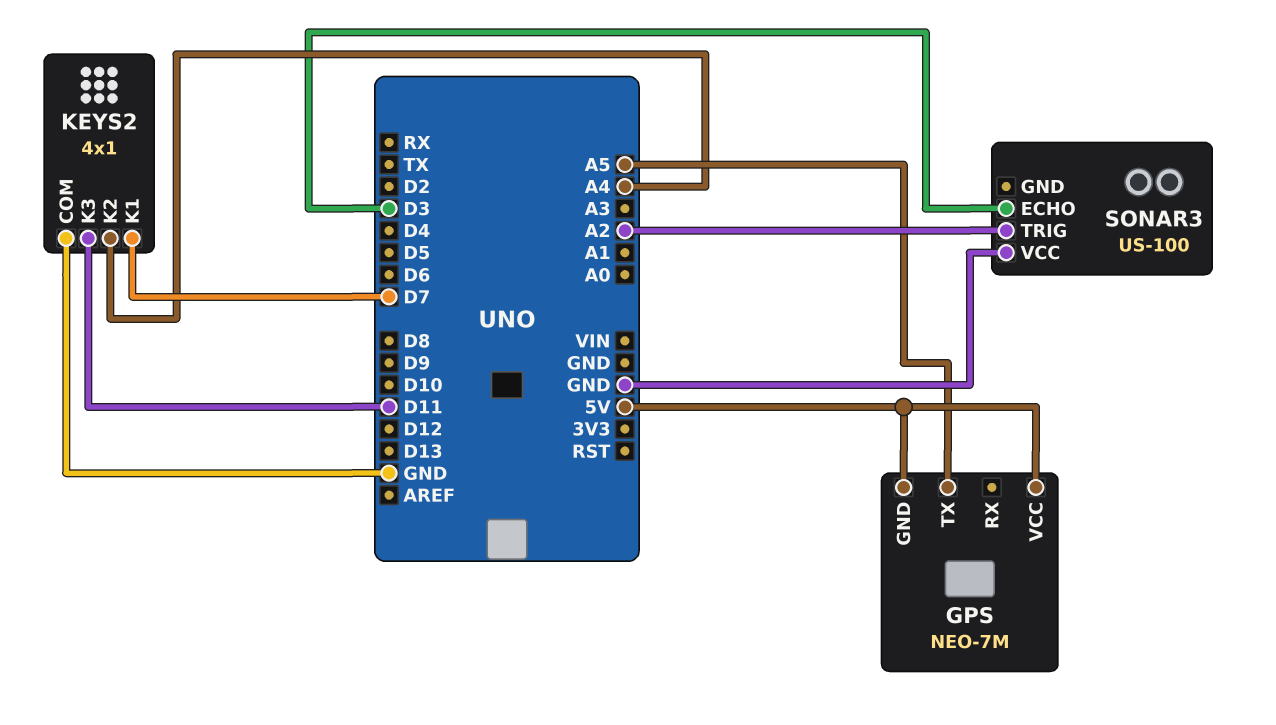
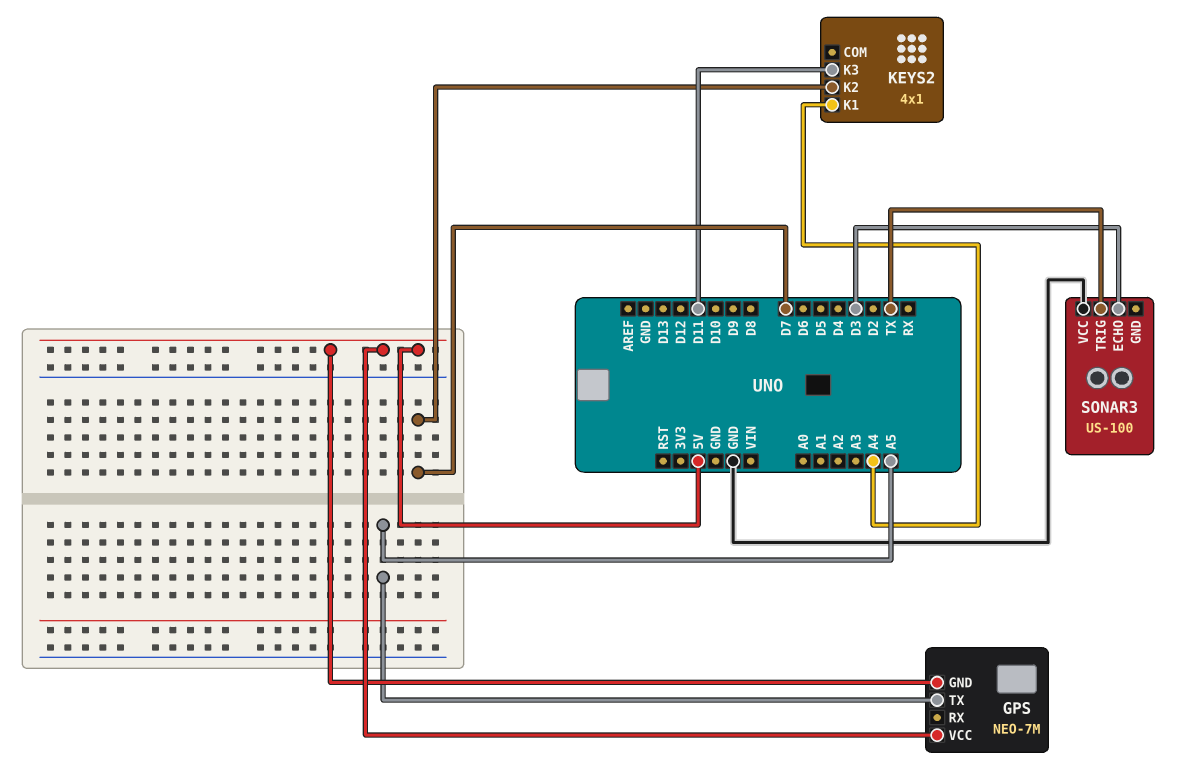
KEYS2 pin COM: GND -> none
KEYS2 pin K1: D7 -> A4
KEYS2 pin K2: A4 -> D7
SONAR3 pin TRIG: A2 -> TX

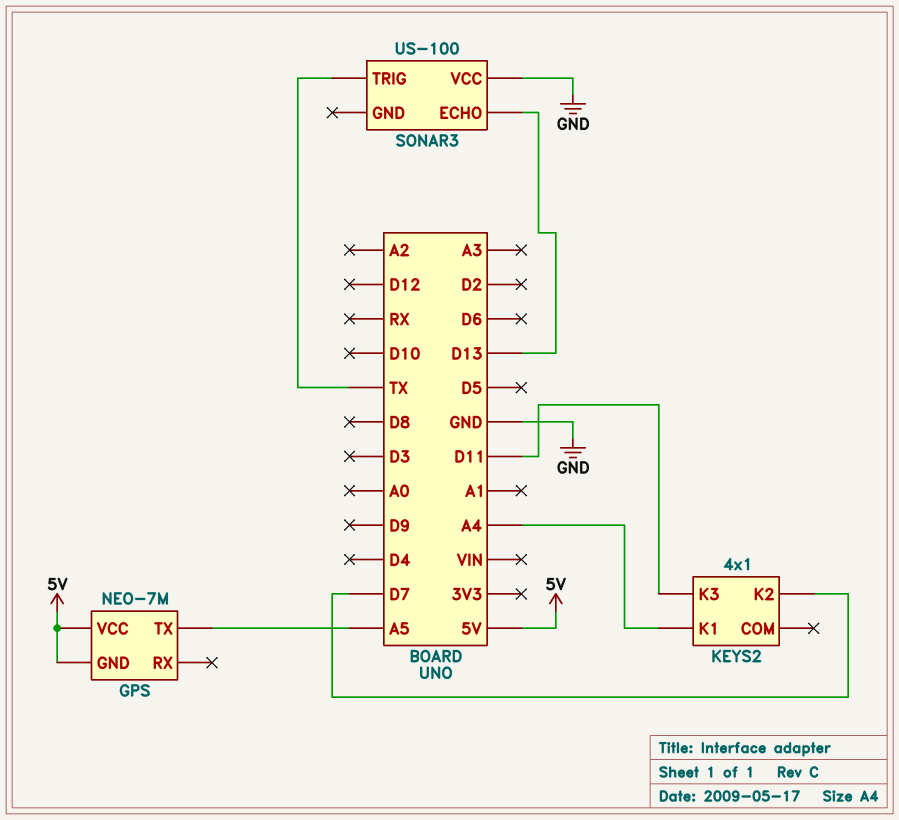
SONAR3 pin ECHO: D3 -> D13

